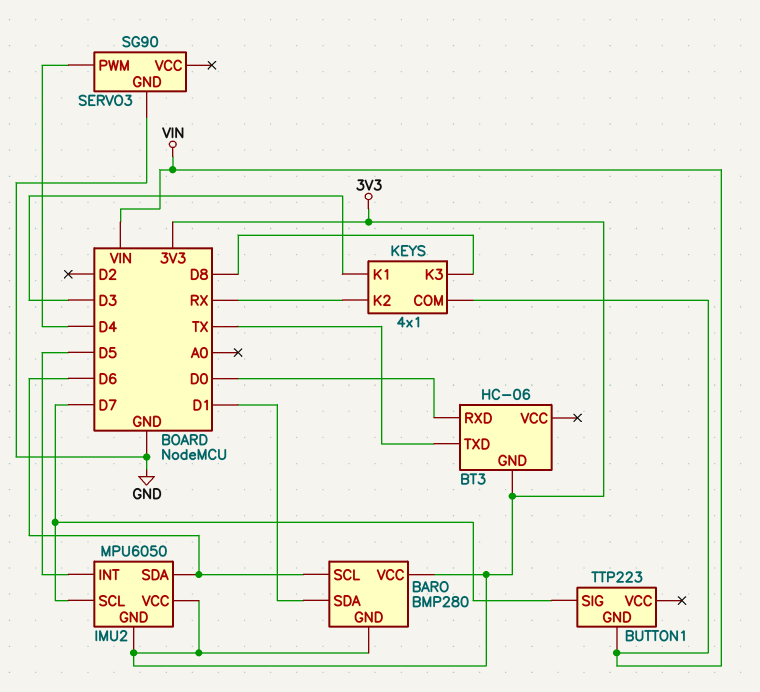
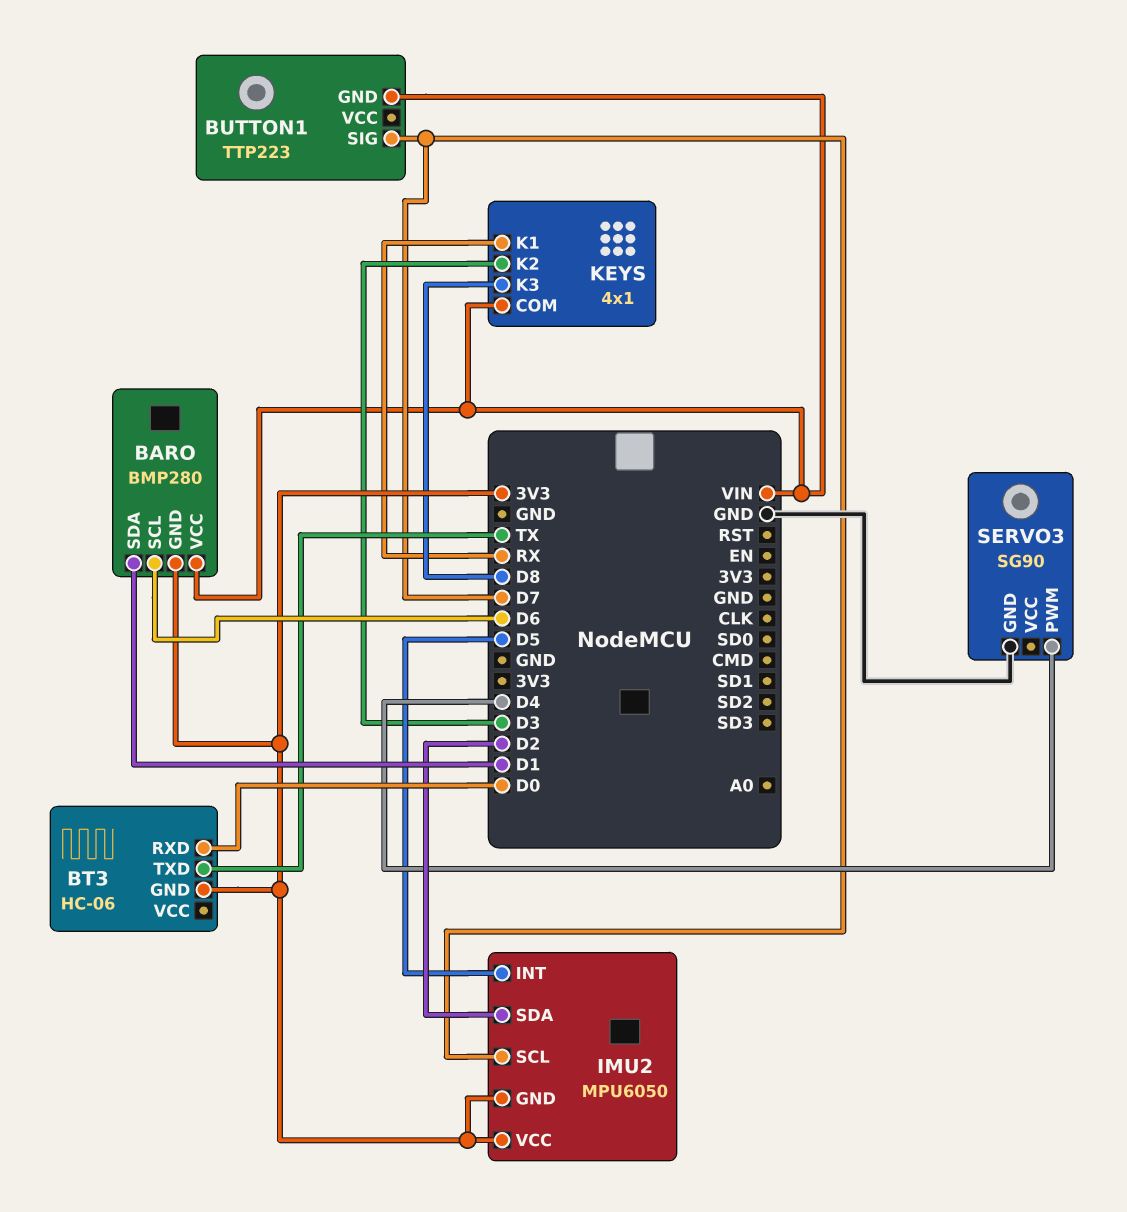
BARO pin VCC: 3V3 -> VIN
IMU2 pin SDA: D6 -> D2
KEYS pin K1: D3 -> RX
KEYS pin K2: RX -> D3

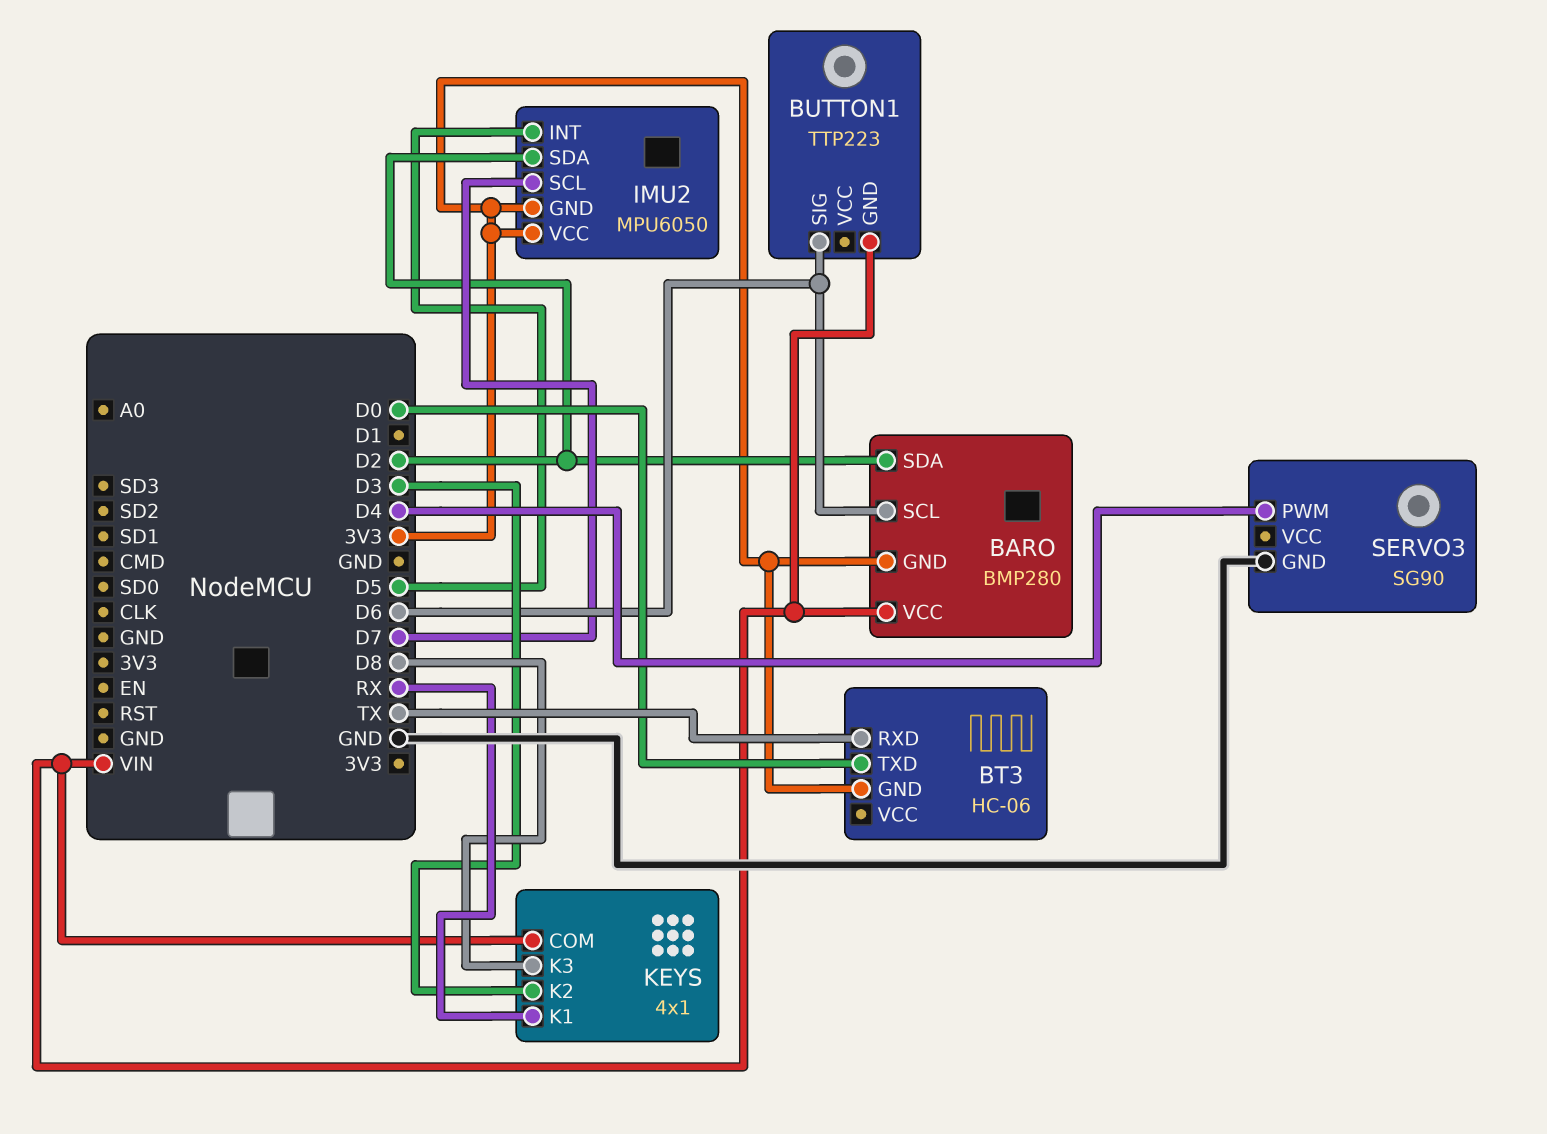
BARO pin SDA: D1 -> D2
BT3 pin RXD: D0 -> TX
BT3 pin TXD: TX -> D0
BUTTON1 pin SIG: D7 -> D6

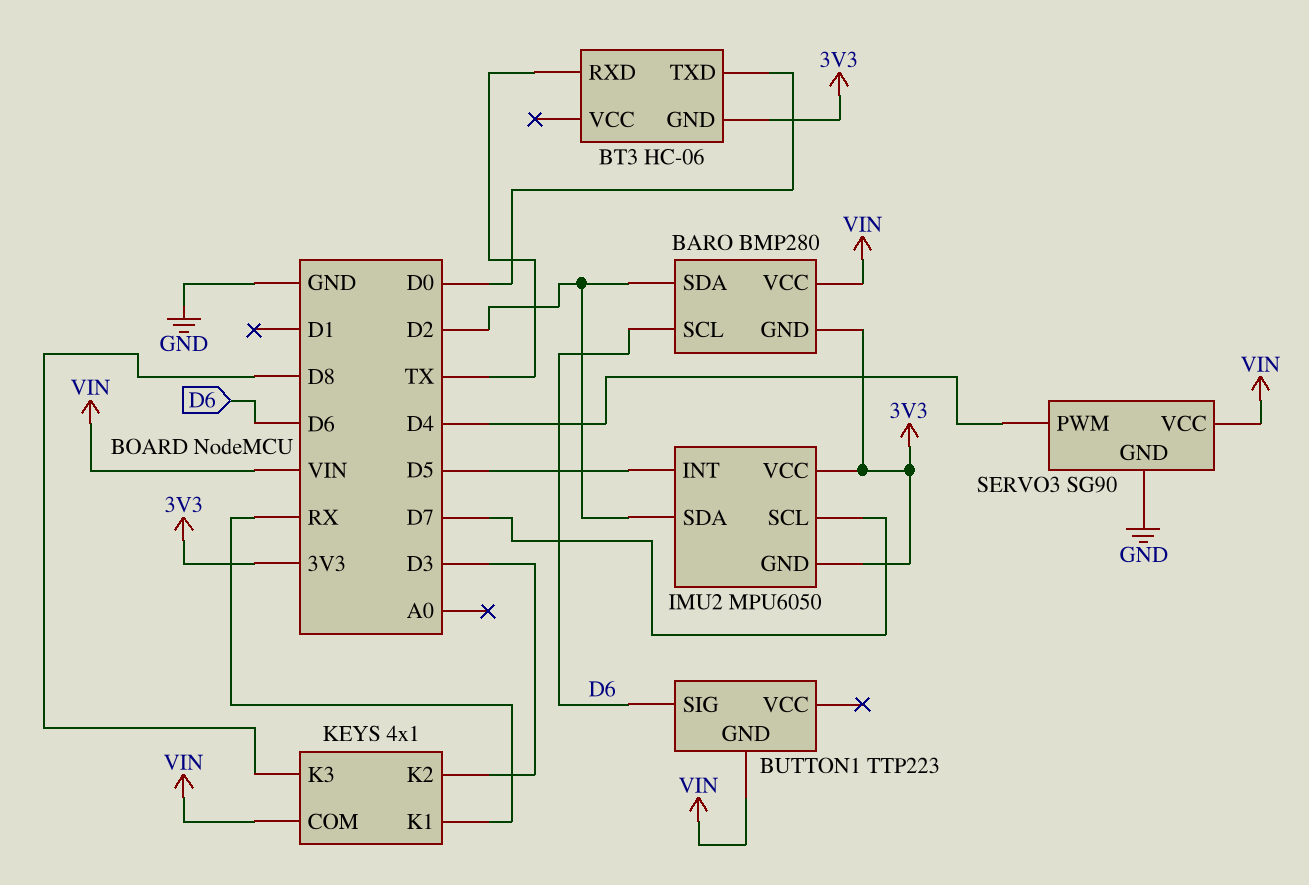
SERVO3 pin VCC: none -> VIN

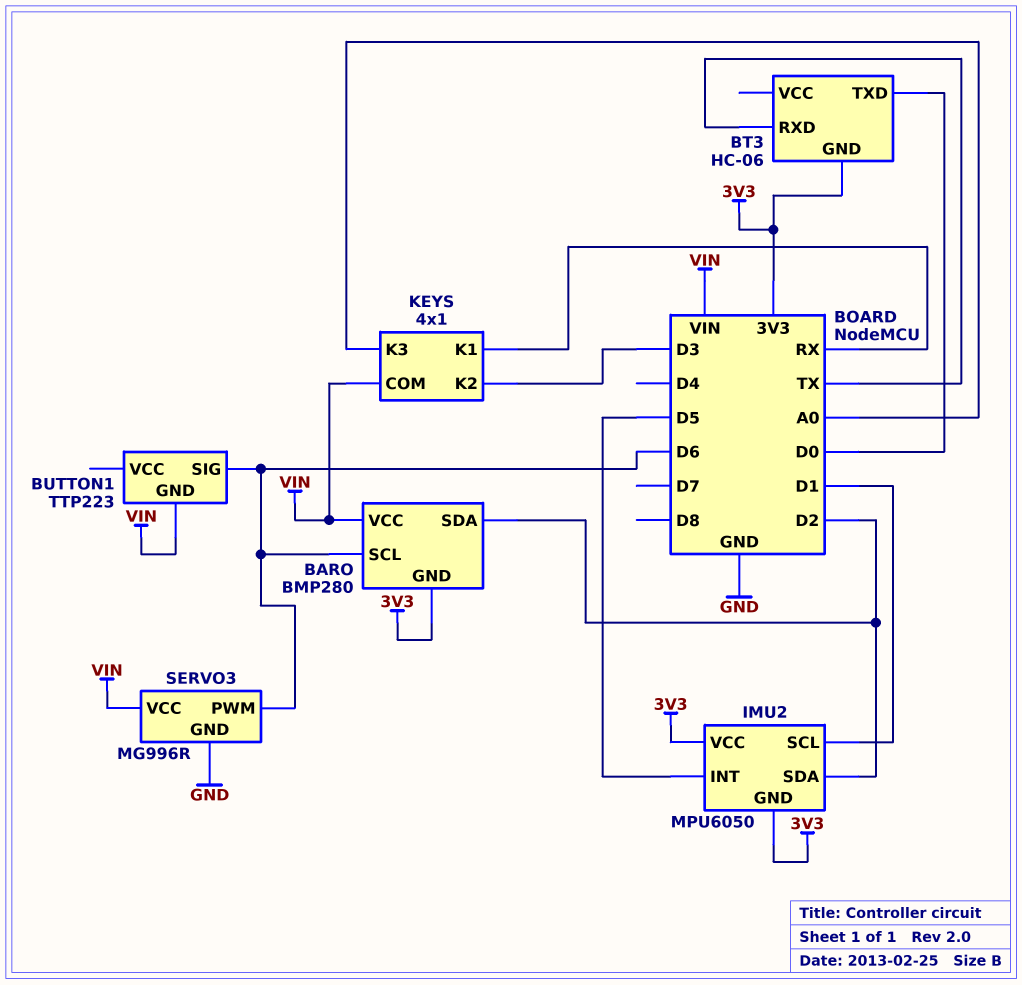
IMU2 pin SCL: D7 -> D1
KEYS pin K3: D8 -> A0
SERVO3: SG90 -> MG996R
SERVO3 pin PWM: D4 -> D6

